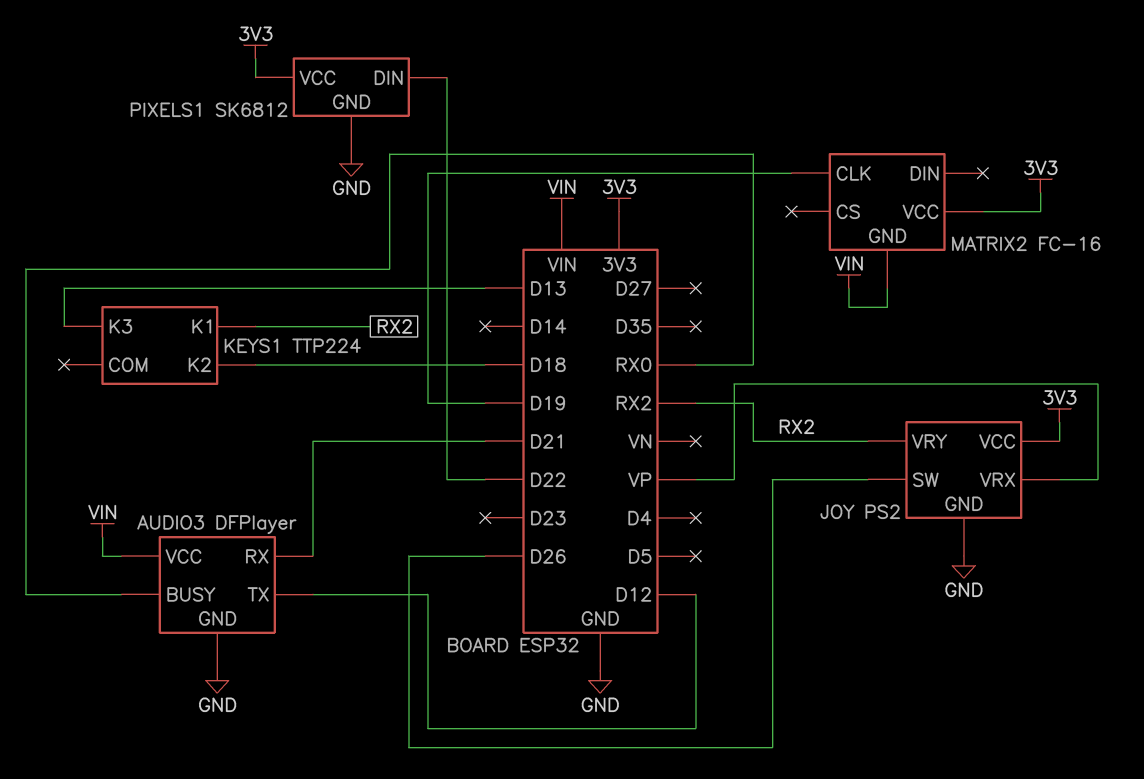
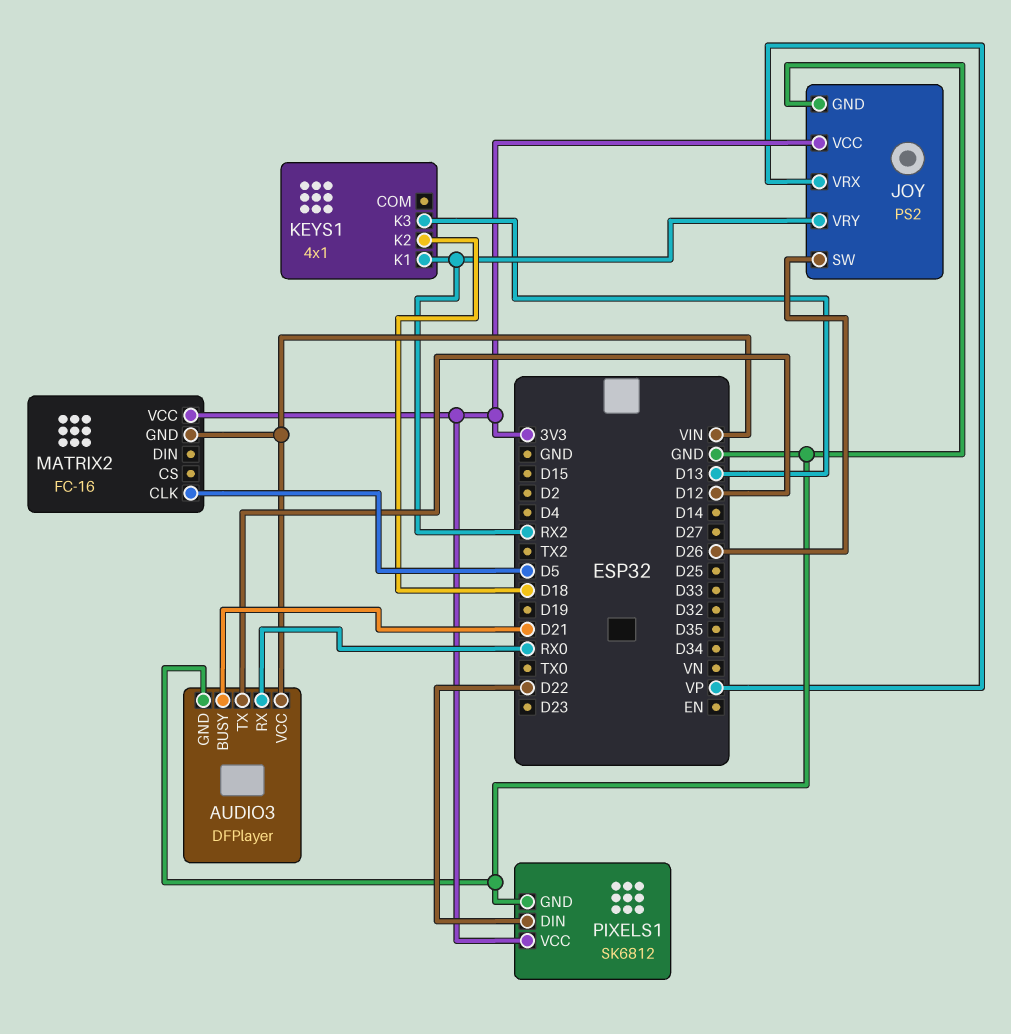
AUDIO3 pin BUSY: RX0 -> D21
AUDIO3 pin RX: D21 -> RX0
KEYS1: TTP224 -> 4x1
MATRIX2 pin CLK: D19 -> D5

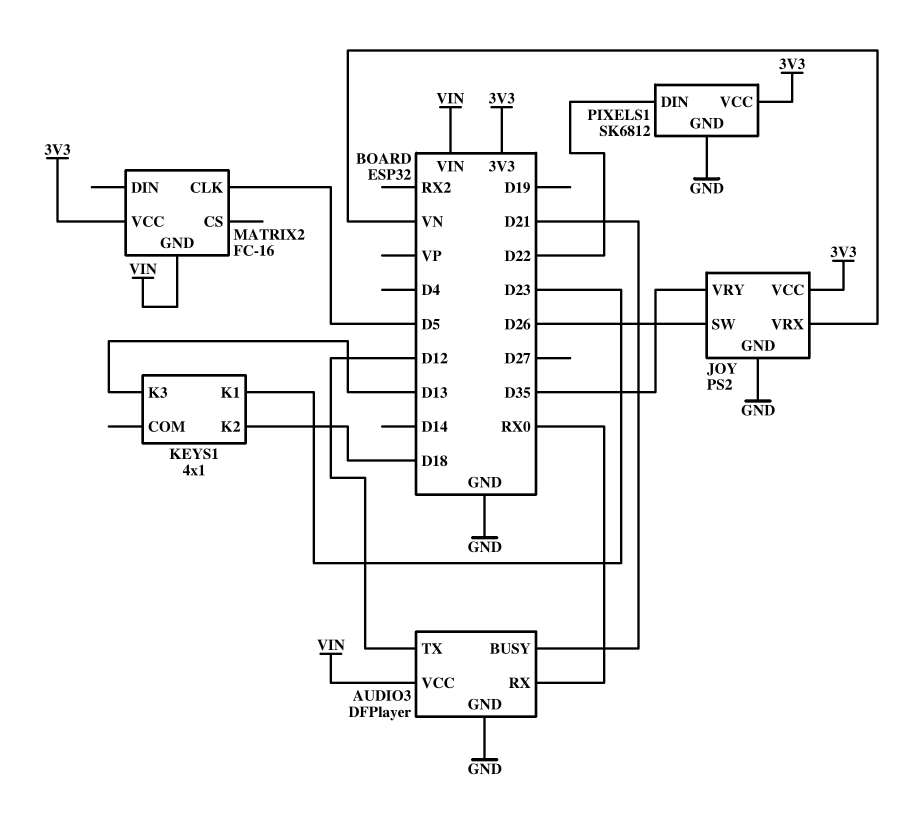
JOY pin VRX: VP -> VN
JOY pin VRY: RX2 -> D35
KEYS1 pin K1: RX2 -> D23

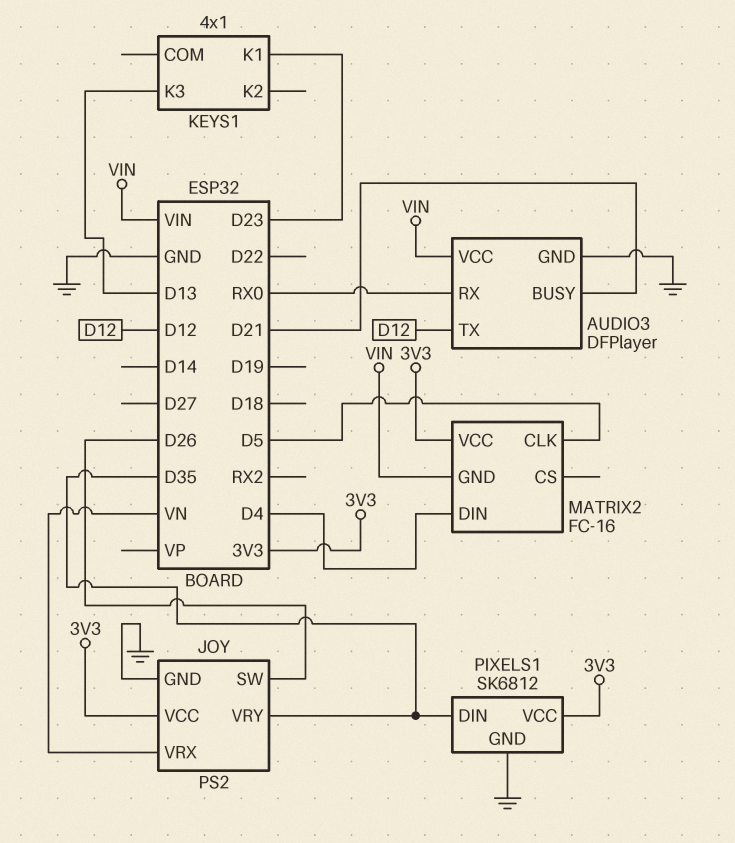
KEYS1 pin K2: D18 -> none
MATRIX2 pin DIN: none -> D4
PIXELS1 pin DIN: D22 -> D35

